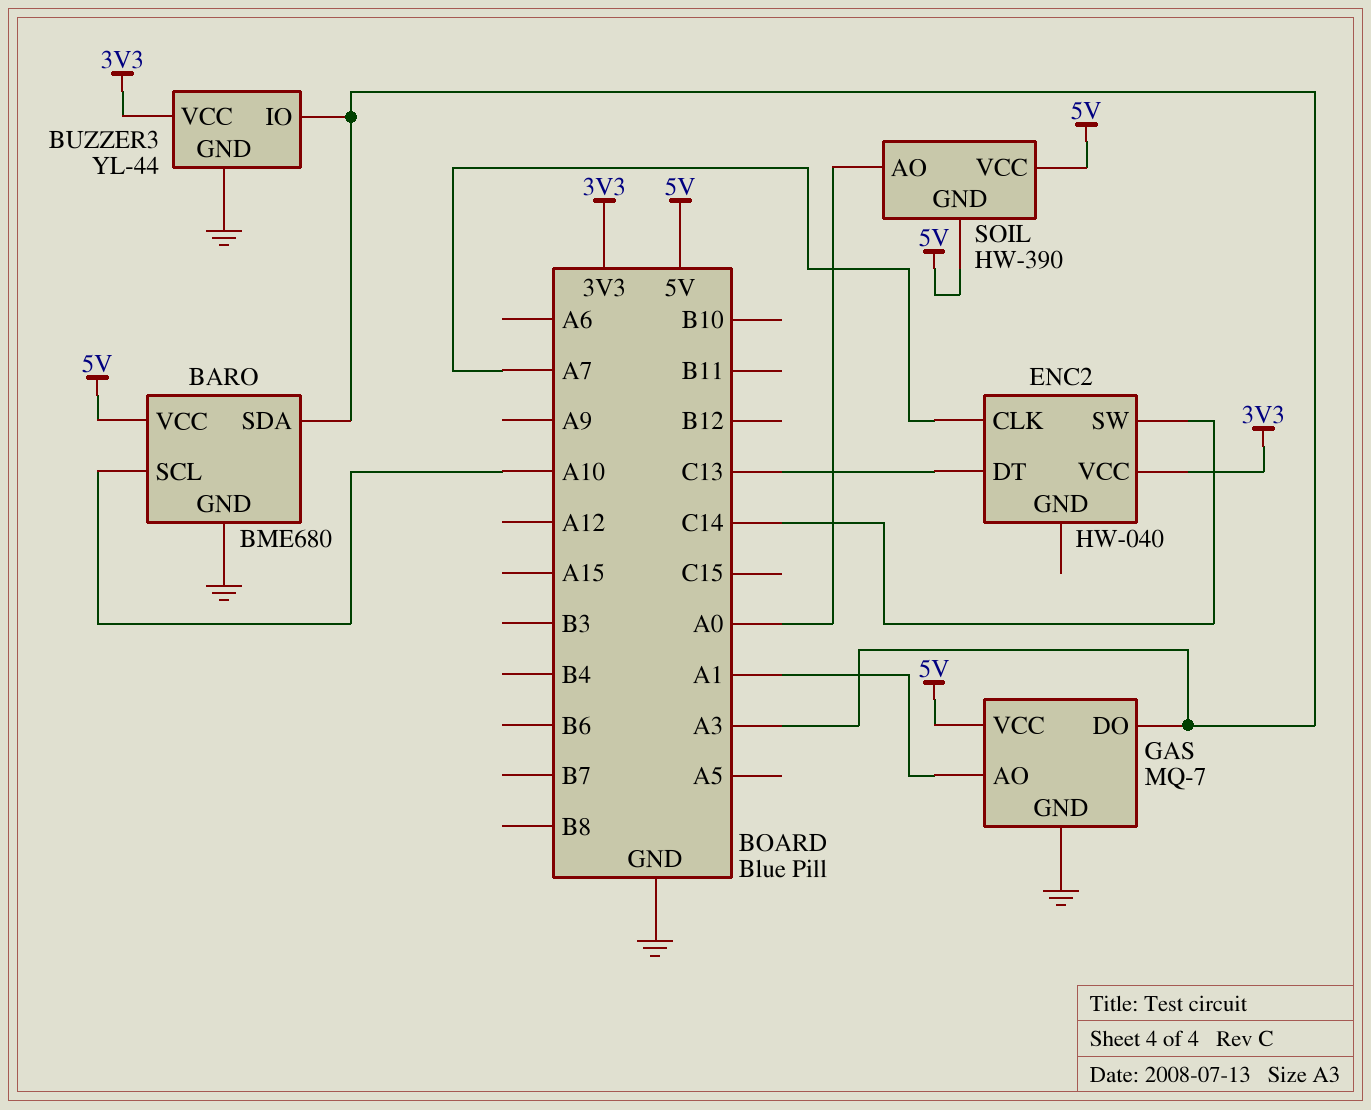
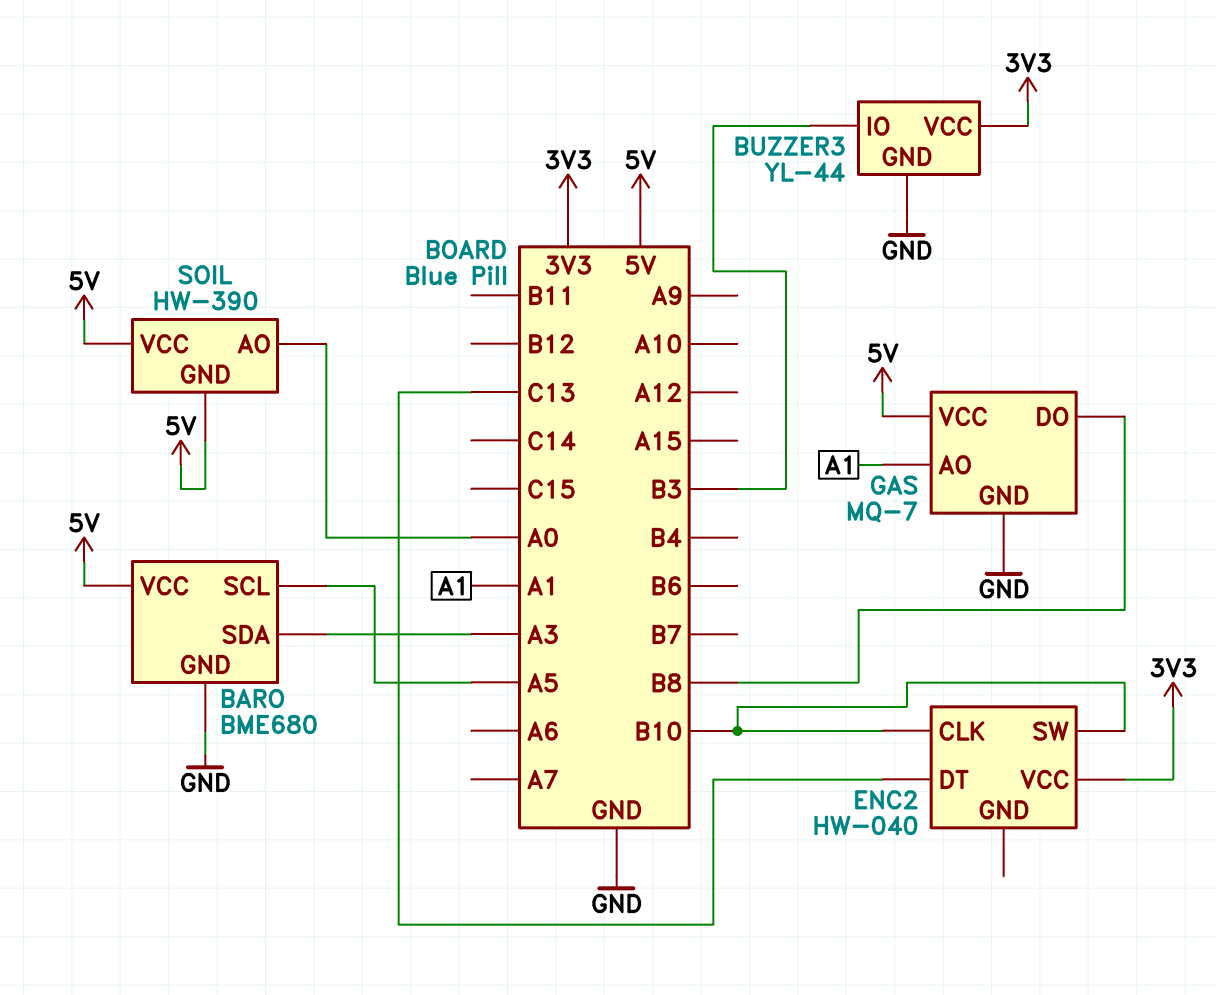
BARO pin SCL: A10 -> A5
BUZZER3 pin IO: A3 -> B3
ENC2 pin CLK: A7 -> B10
ENC2 pin SW: C14 -> B10
GAS pin DO: A3 -> B8

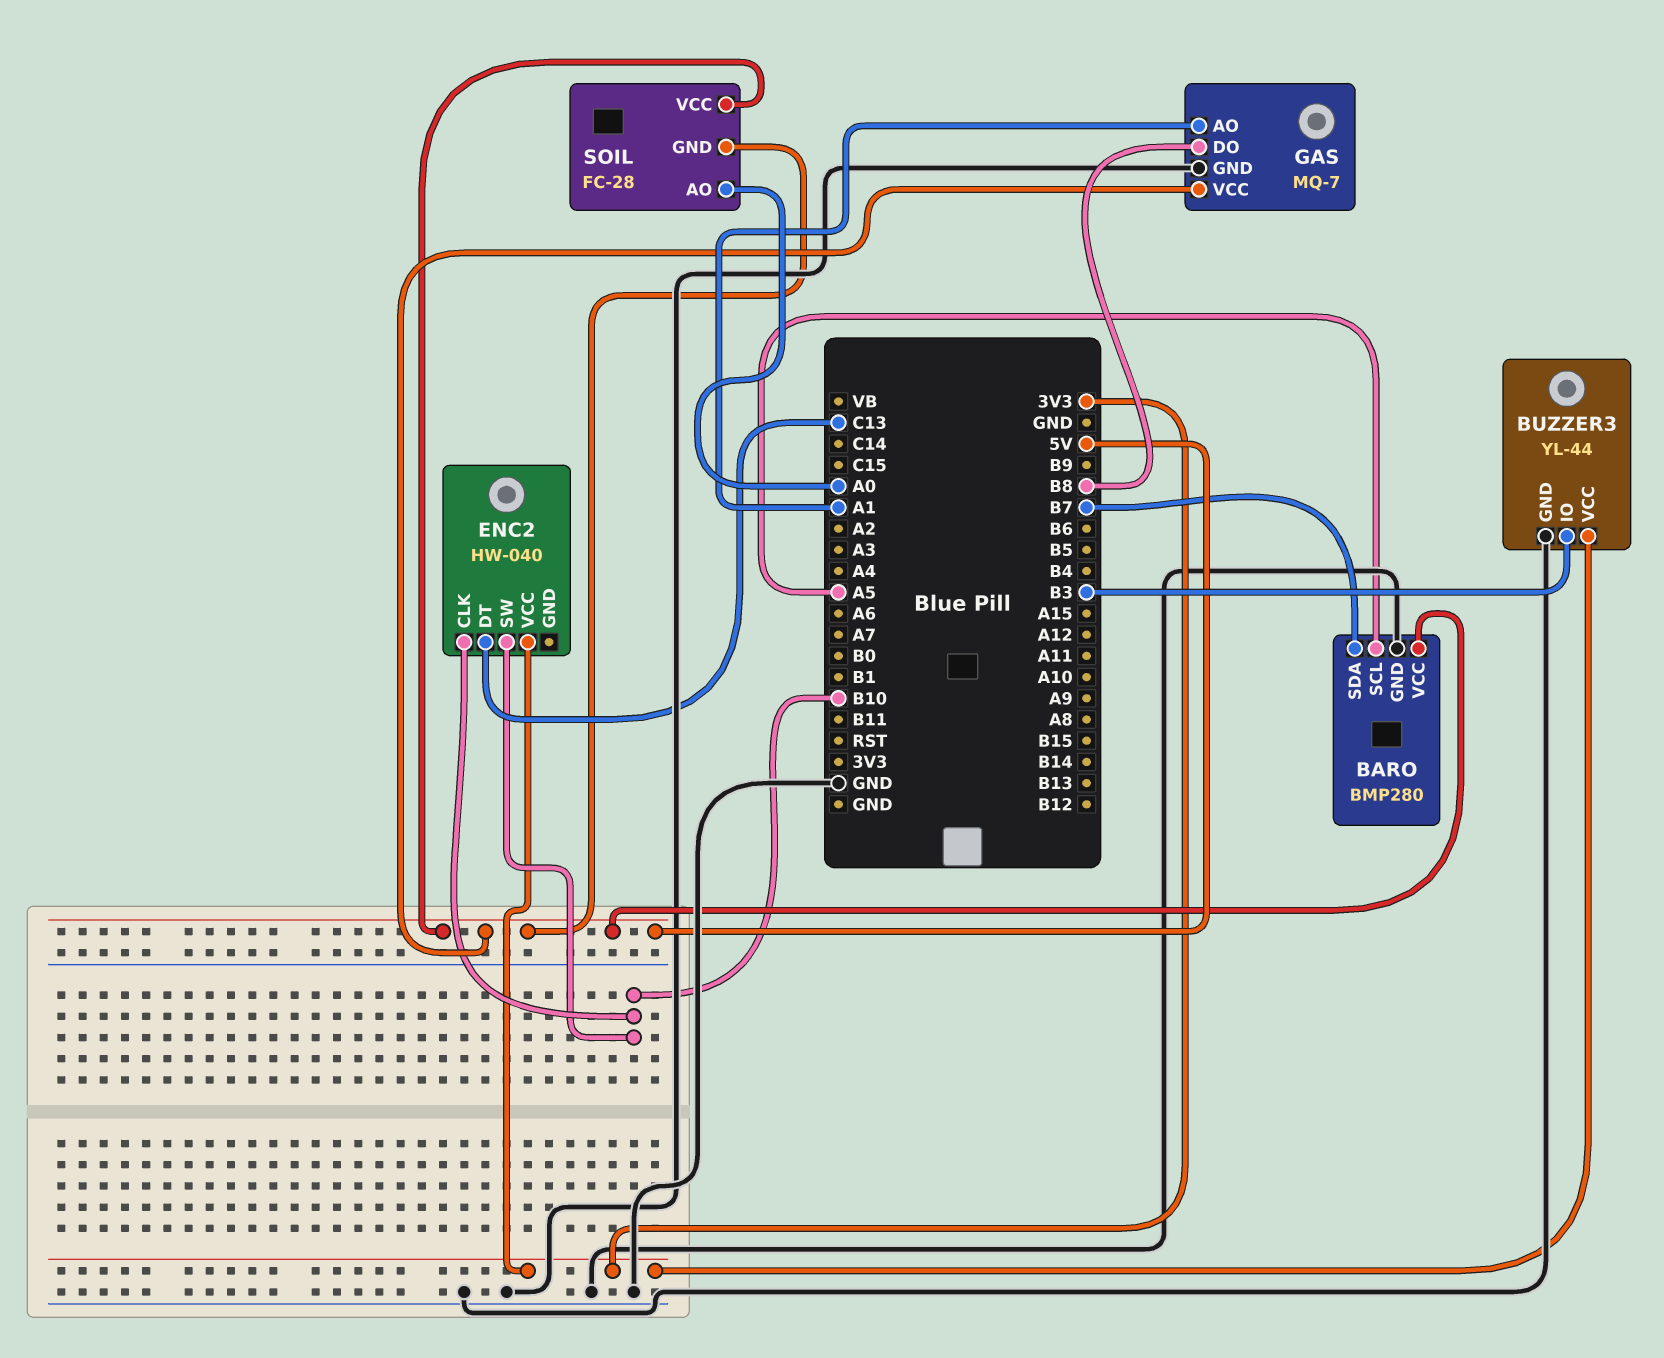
BARO: BME680 -> BMP280
BARO pin SDA: A3 -> B7
SOIL: HW-390 -> FC-28

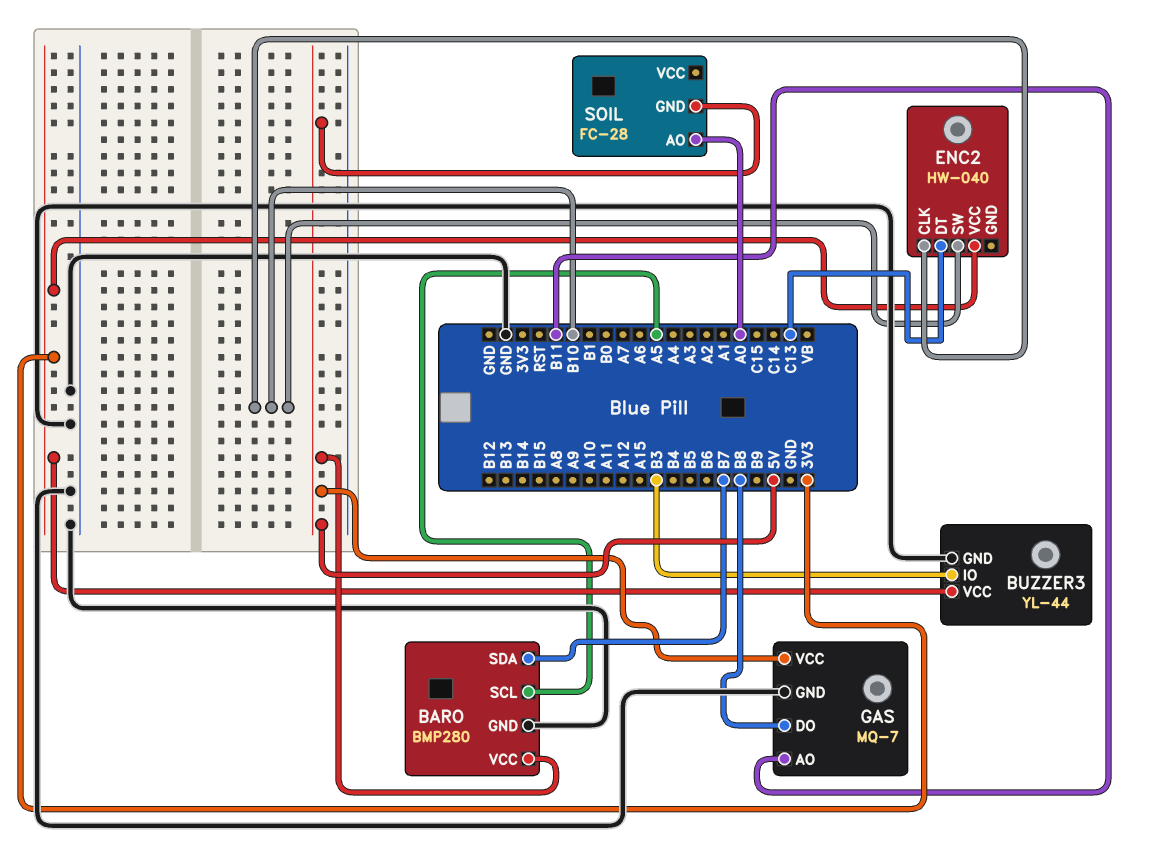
GAS pin AO: A1 -> B11
SOIL pin VCC: 5V -> none

